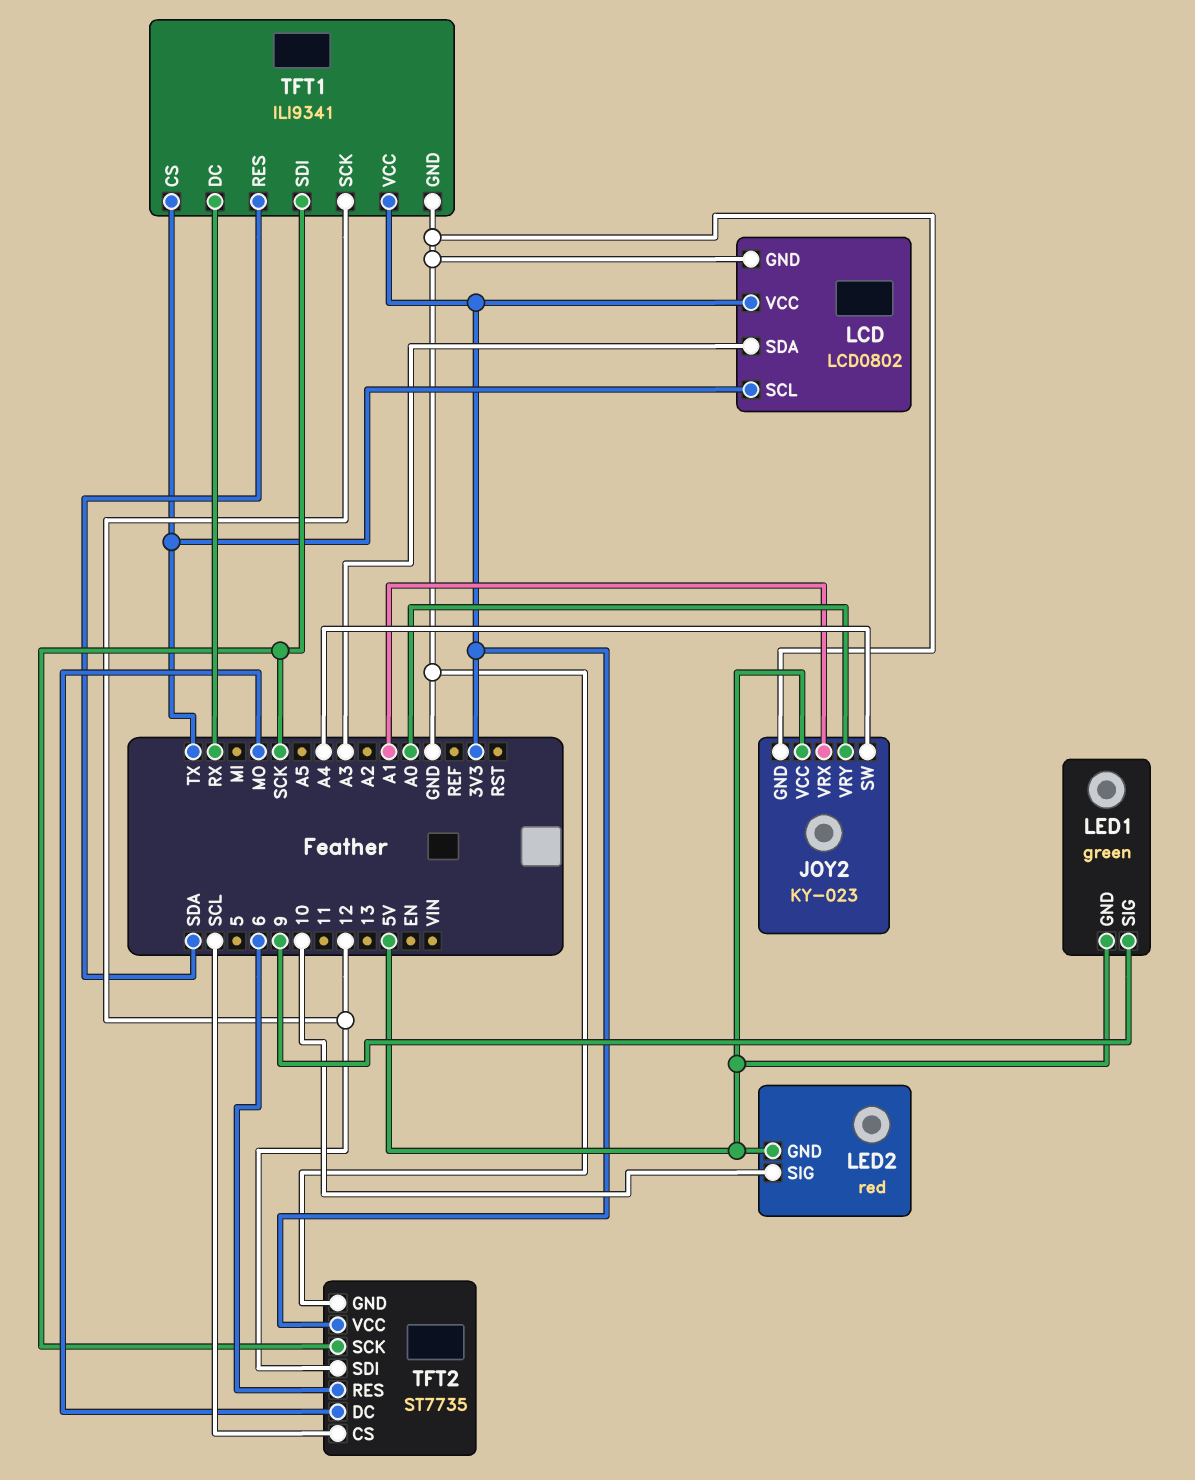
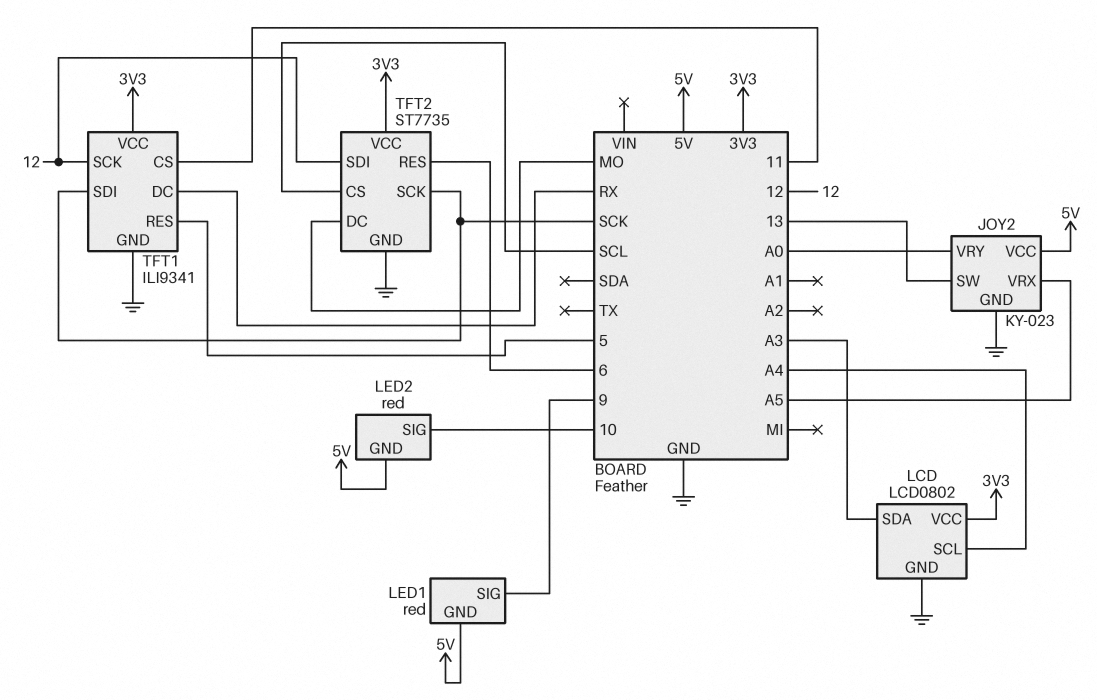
JOY2 pin SW: A4 -> 13
JOY2 pin VRX: A1 -> A5
LCD pin SCL: TX -> A4
LED1: green -> red
TFT1 pin CS: TX -> 11
TFT1 pin RES: SDA -> 5

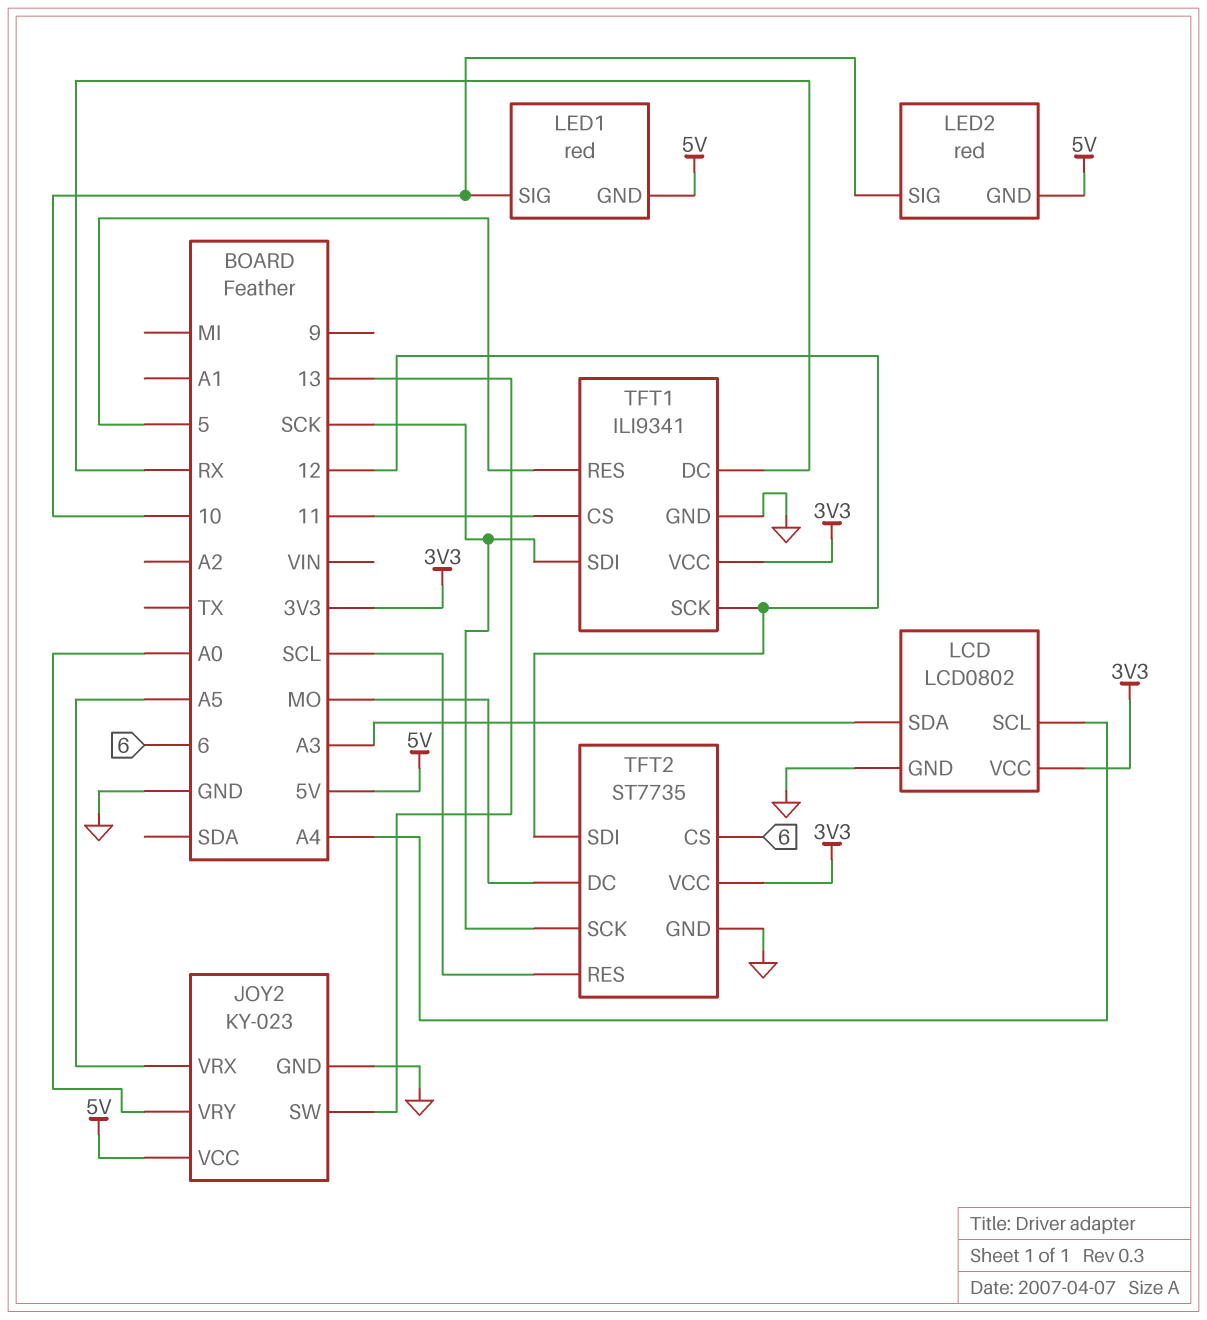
LED1 pin SIG: 9 -> 10
TFT2 pin CS: SCL -> 6
TFT2 pin RES: 6 -> SCL

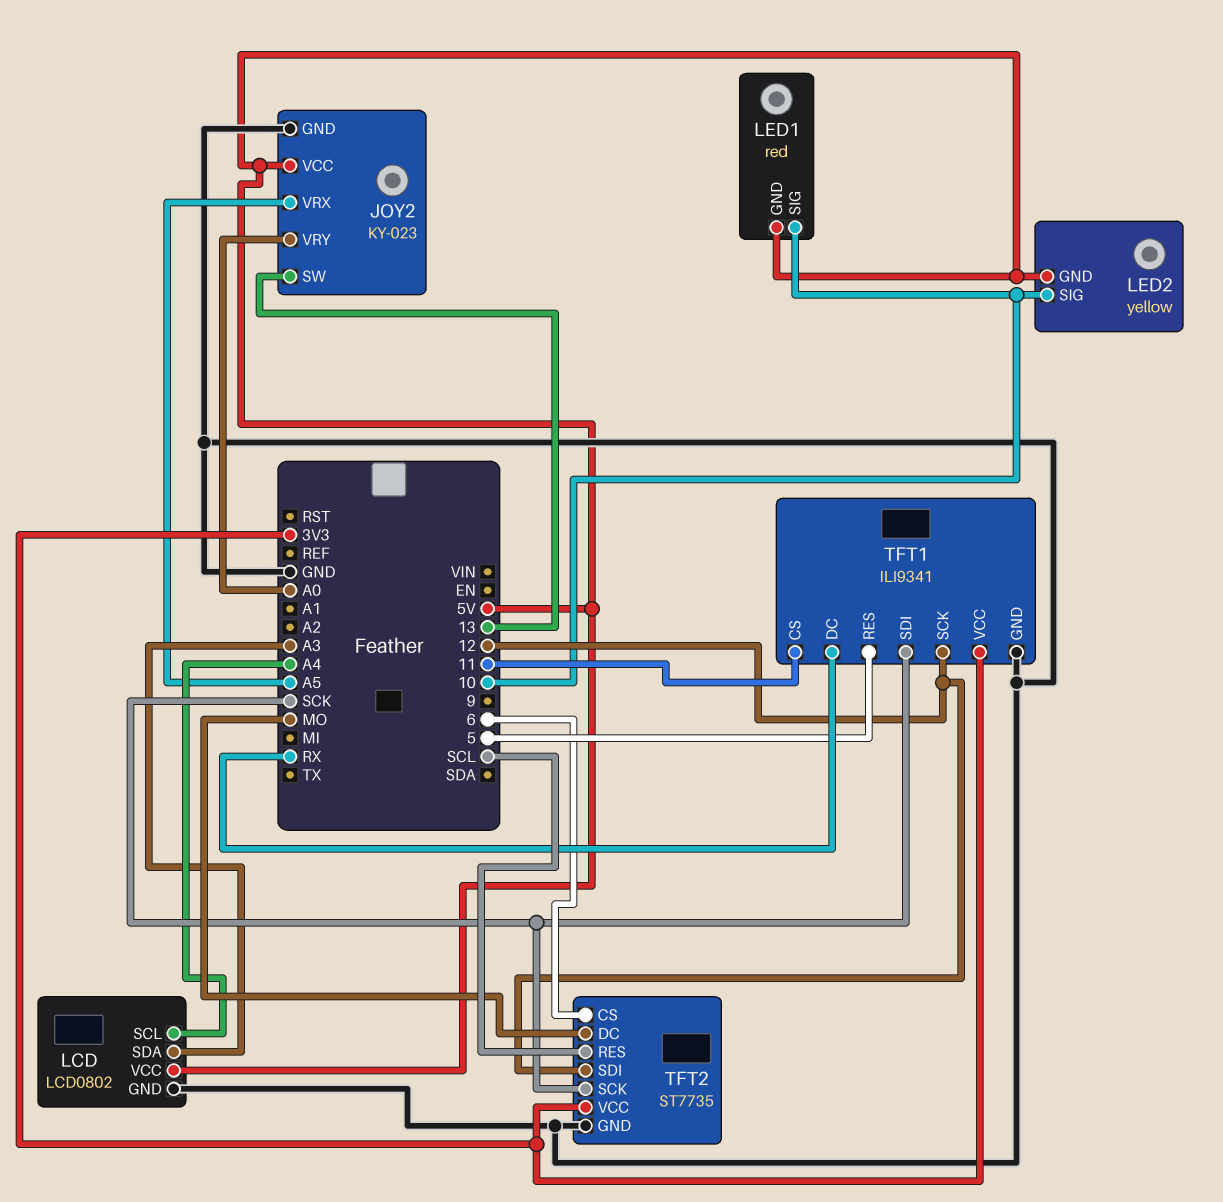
LCD pin VCC: 3V3 -> 5V
LED2: red -> yellow

